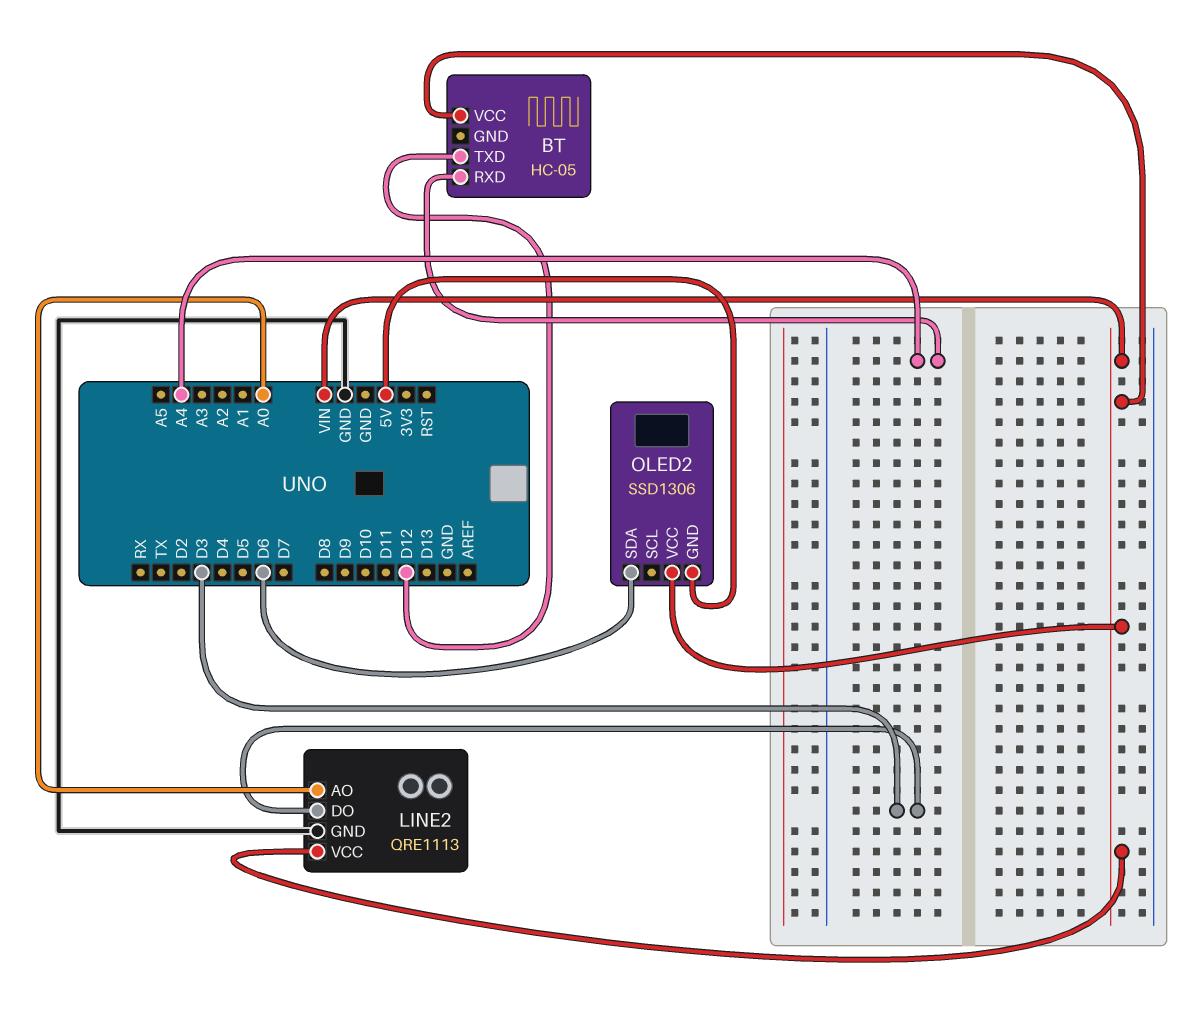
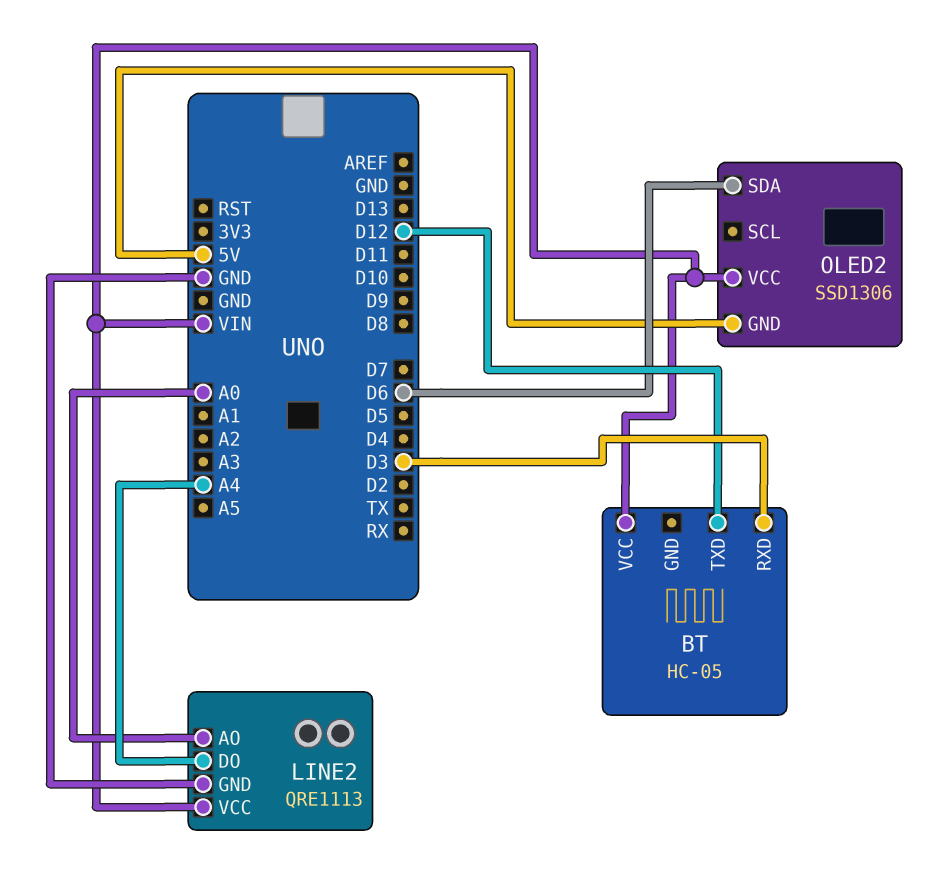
BT pin RXD: A4 -> D3
LINE2 pin DO: D3 -> A4

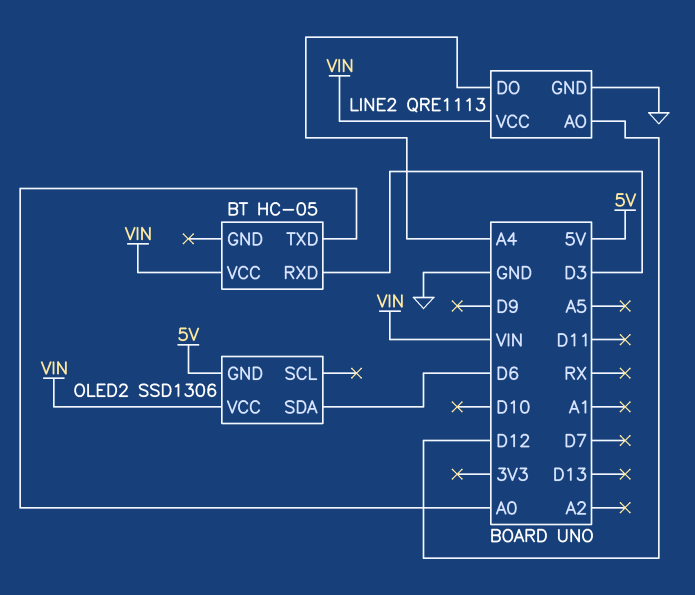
BT pin TXD: D12 -> A0
LINE2 pin AO: A0 -> D12

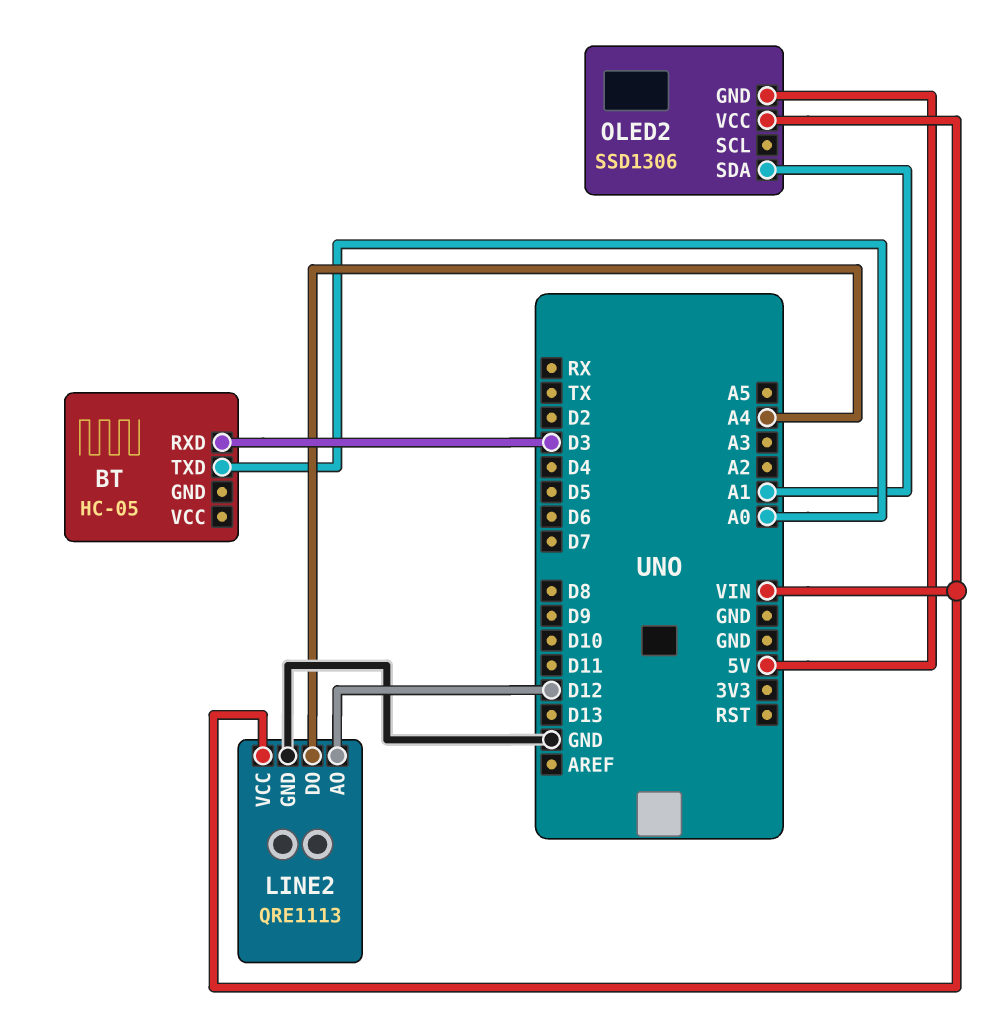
BT pin VCC: VIN -> none
OLED2 pin SDA: D6 -> A1

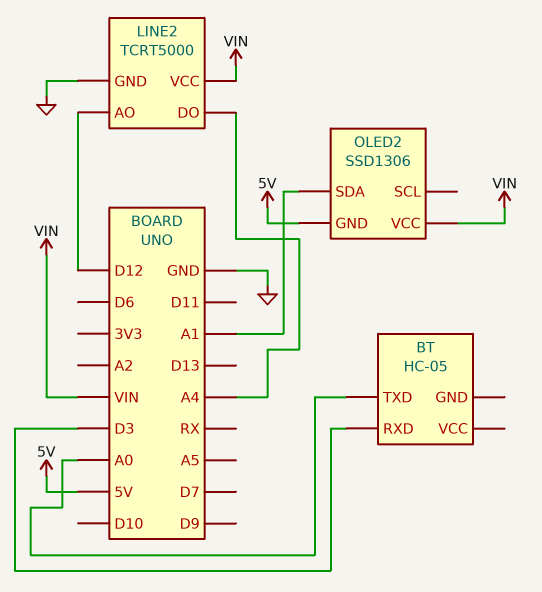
LINE2: QRE1113 -> TCRT5000

